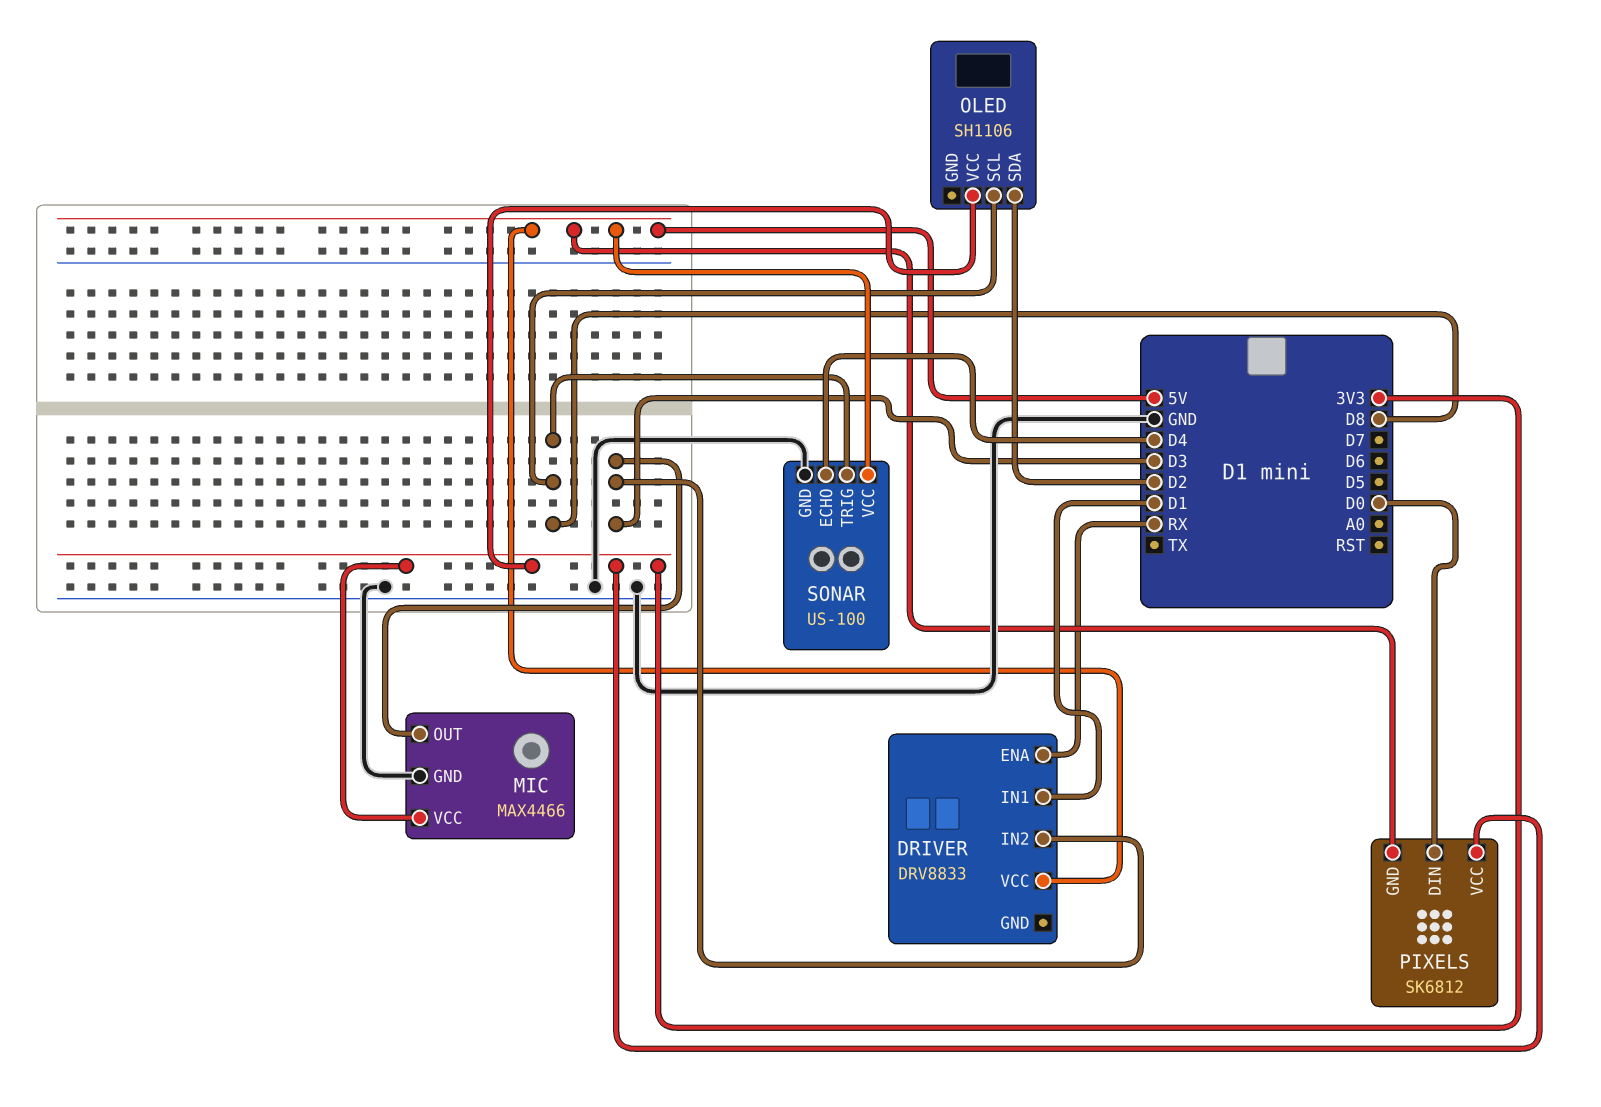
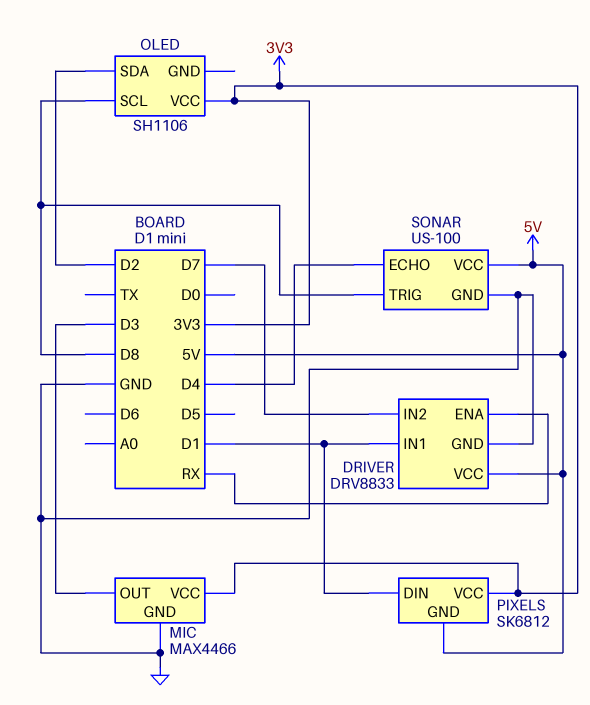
DRIVER pin GND: none -> GND
DRIVER pin IN2: D3 -> D7
PIXELS pin DIN: D0 -> D1

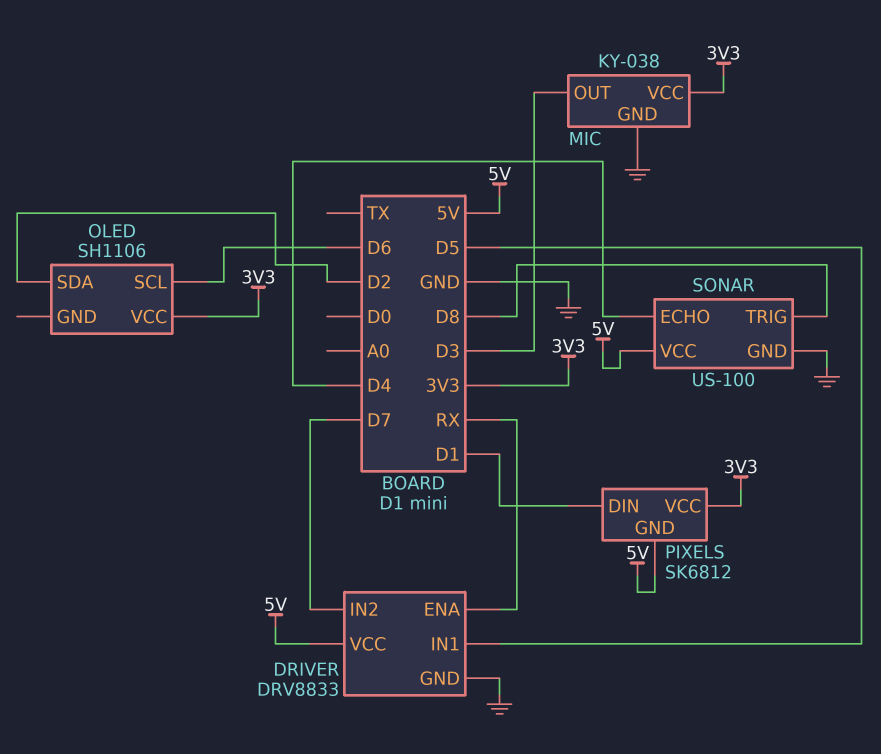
DRIVER pin IN1: D1 -> D5
MIC: MAX4466 -> KY-038
OLED pin SCL: D8 -> D6

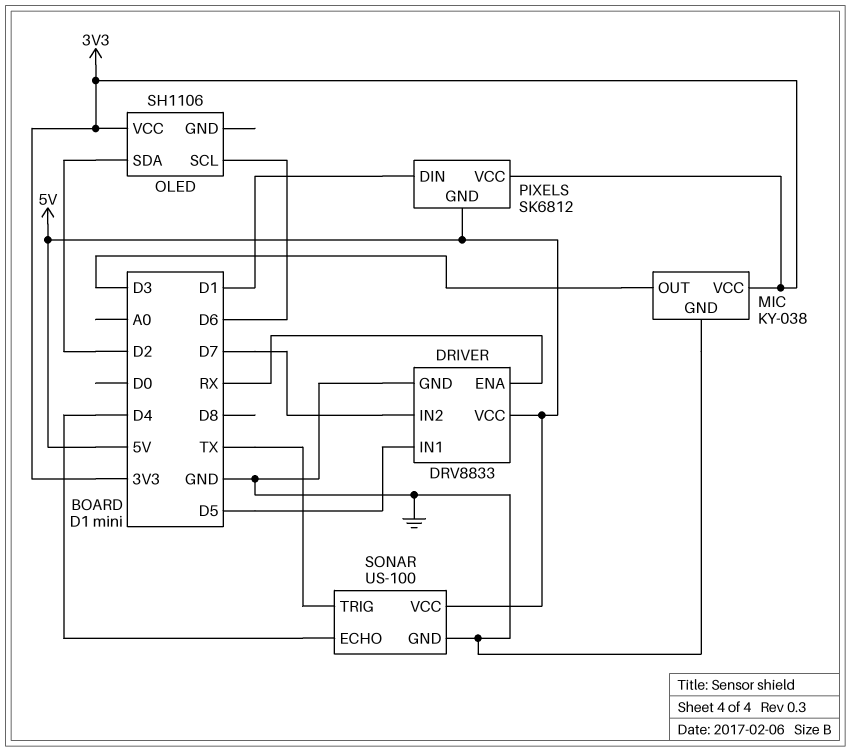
SONAR pin TRIG: D8 -> TX

